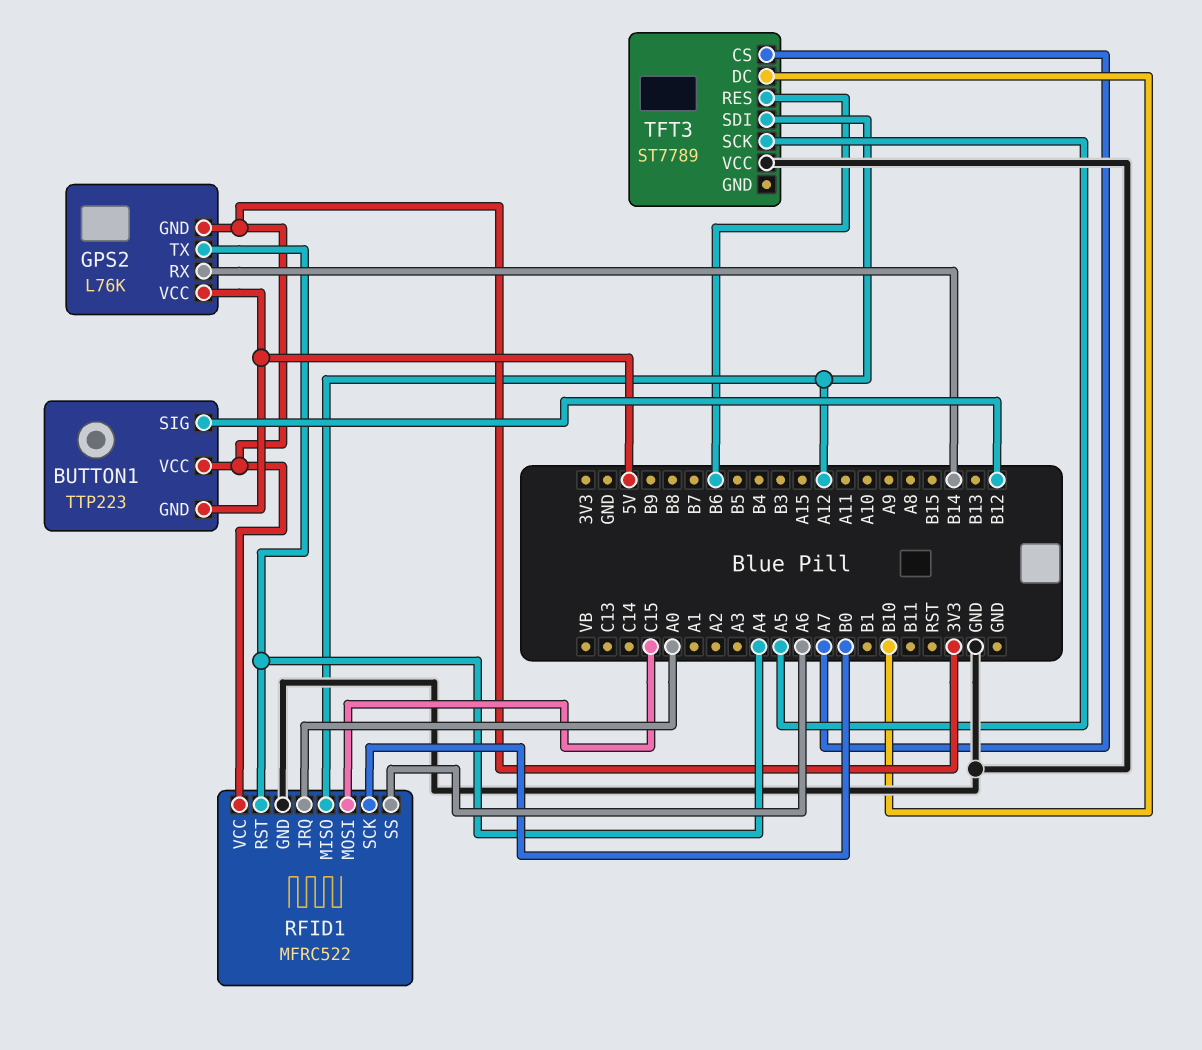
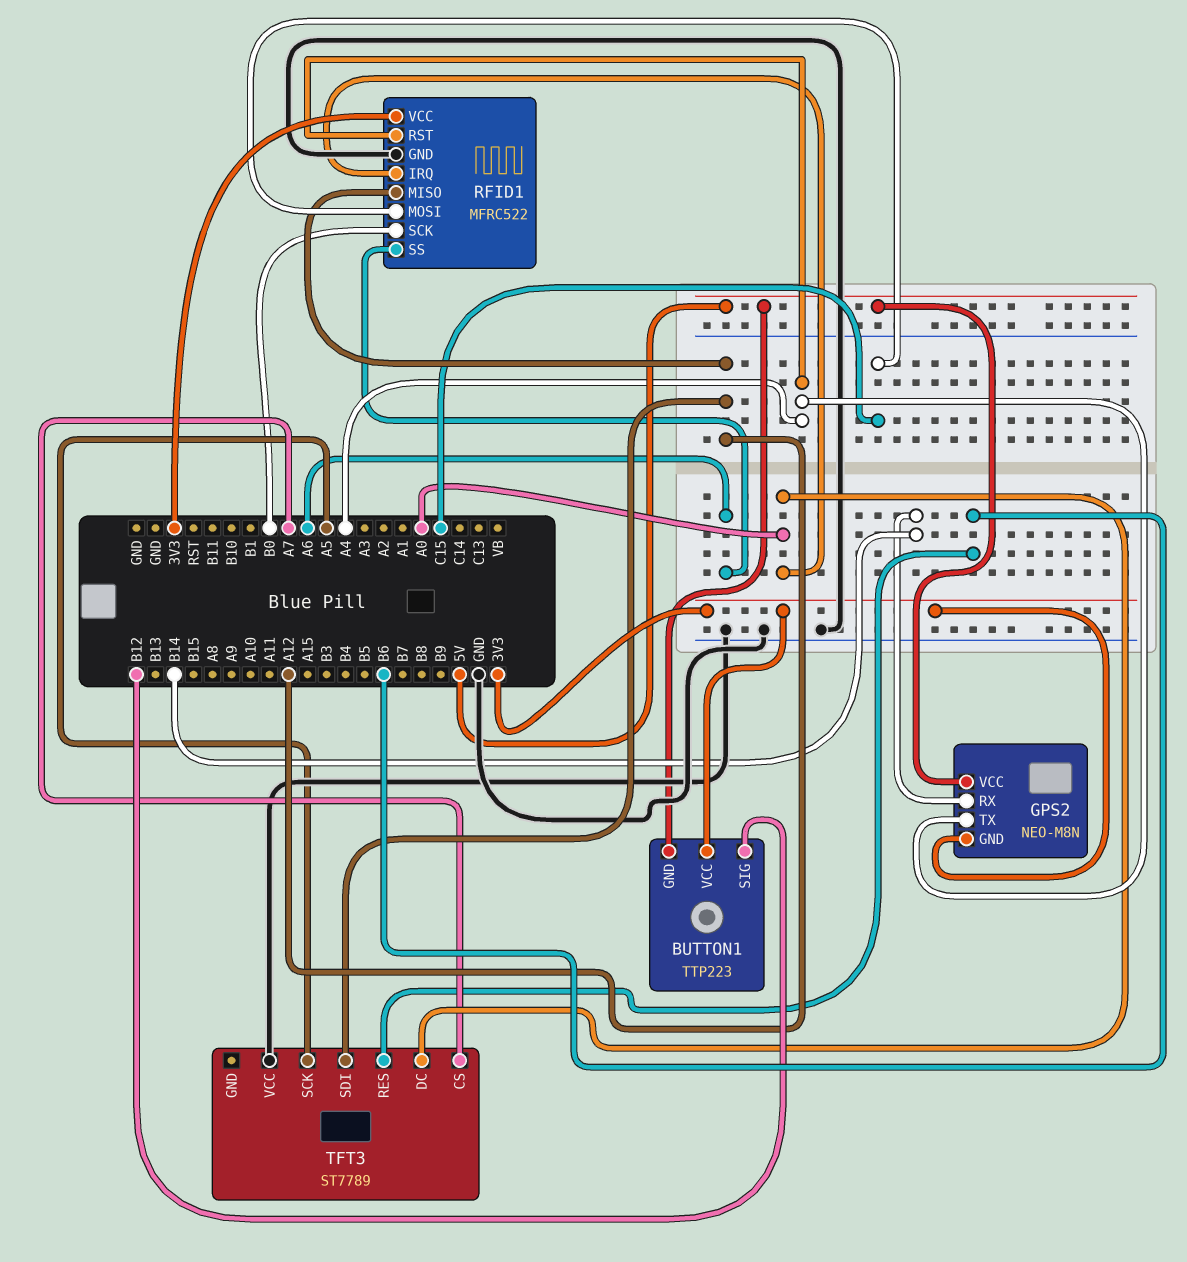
GPS2: L76K -> NEO-M8N
TFT3 pin DC: B10 -> A0

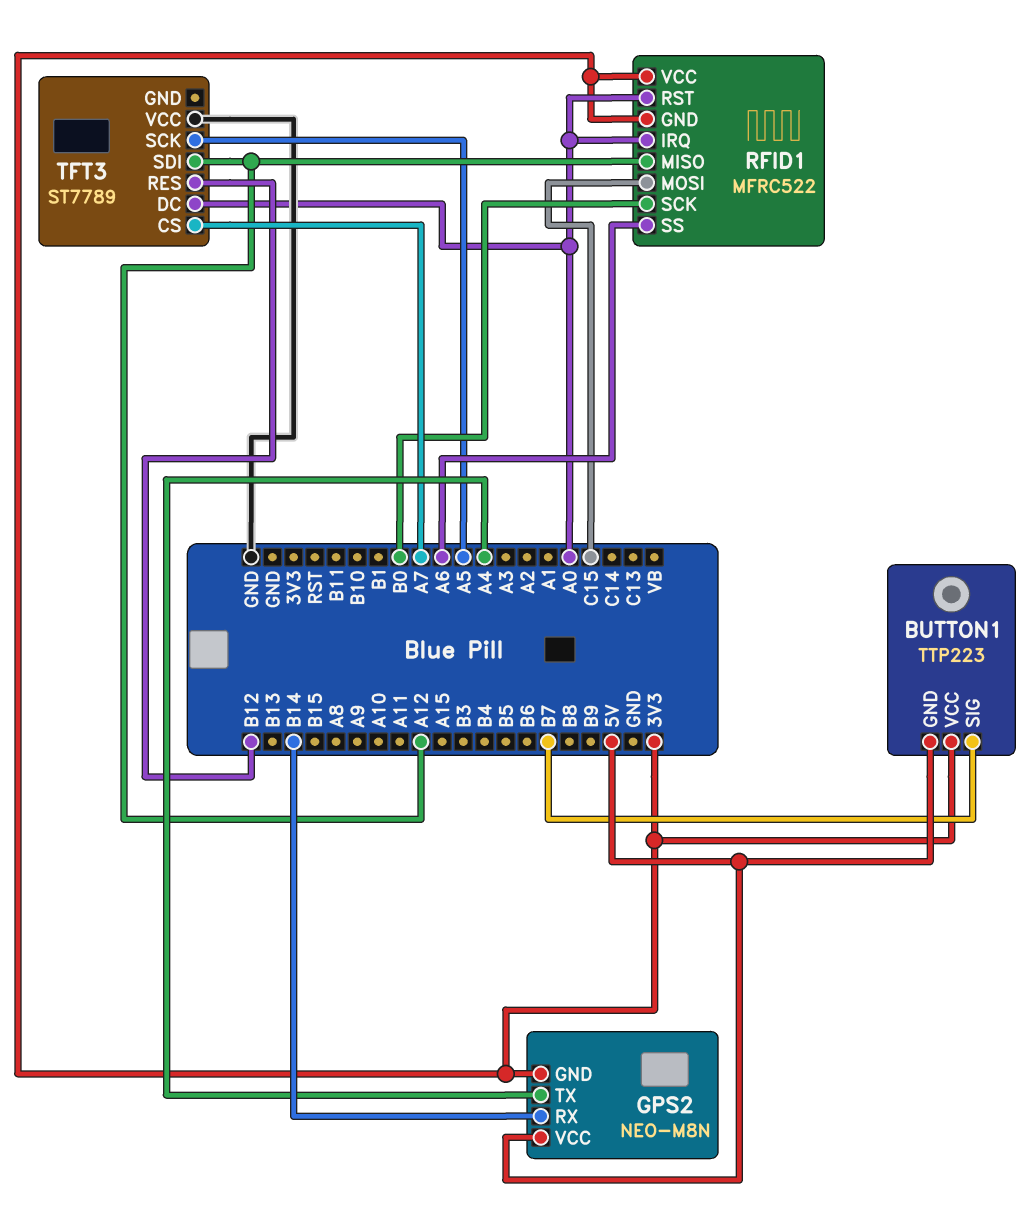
BUTTON1 pin SIG: B12 -> B7
RFID1 pin GND: GND -> 3V3
RFID1 pin RST: A4 -> A0
TFT3 pin RES: B6 -> B12

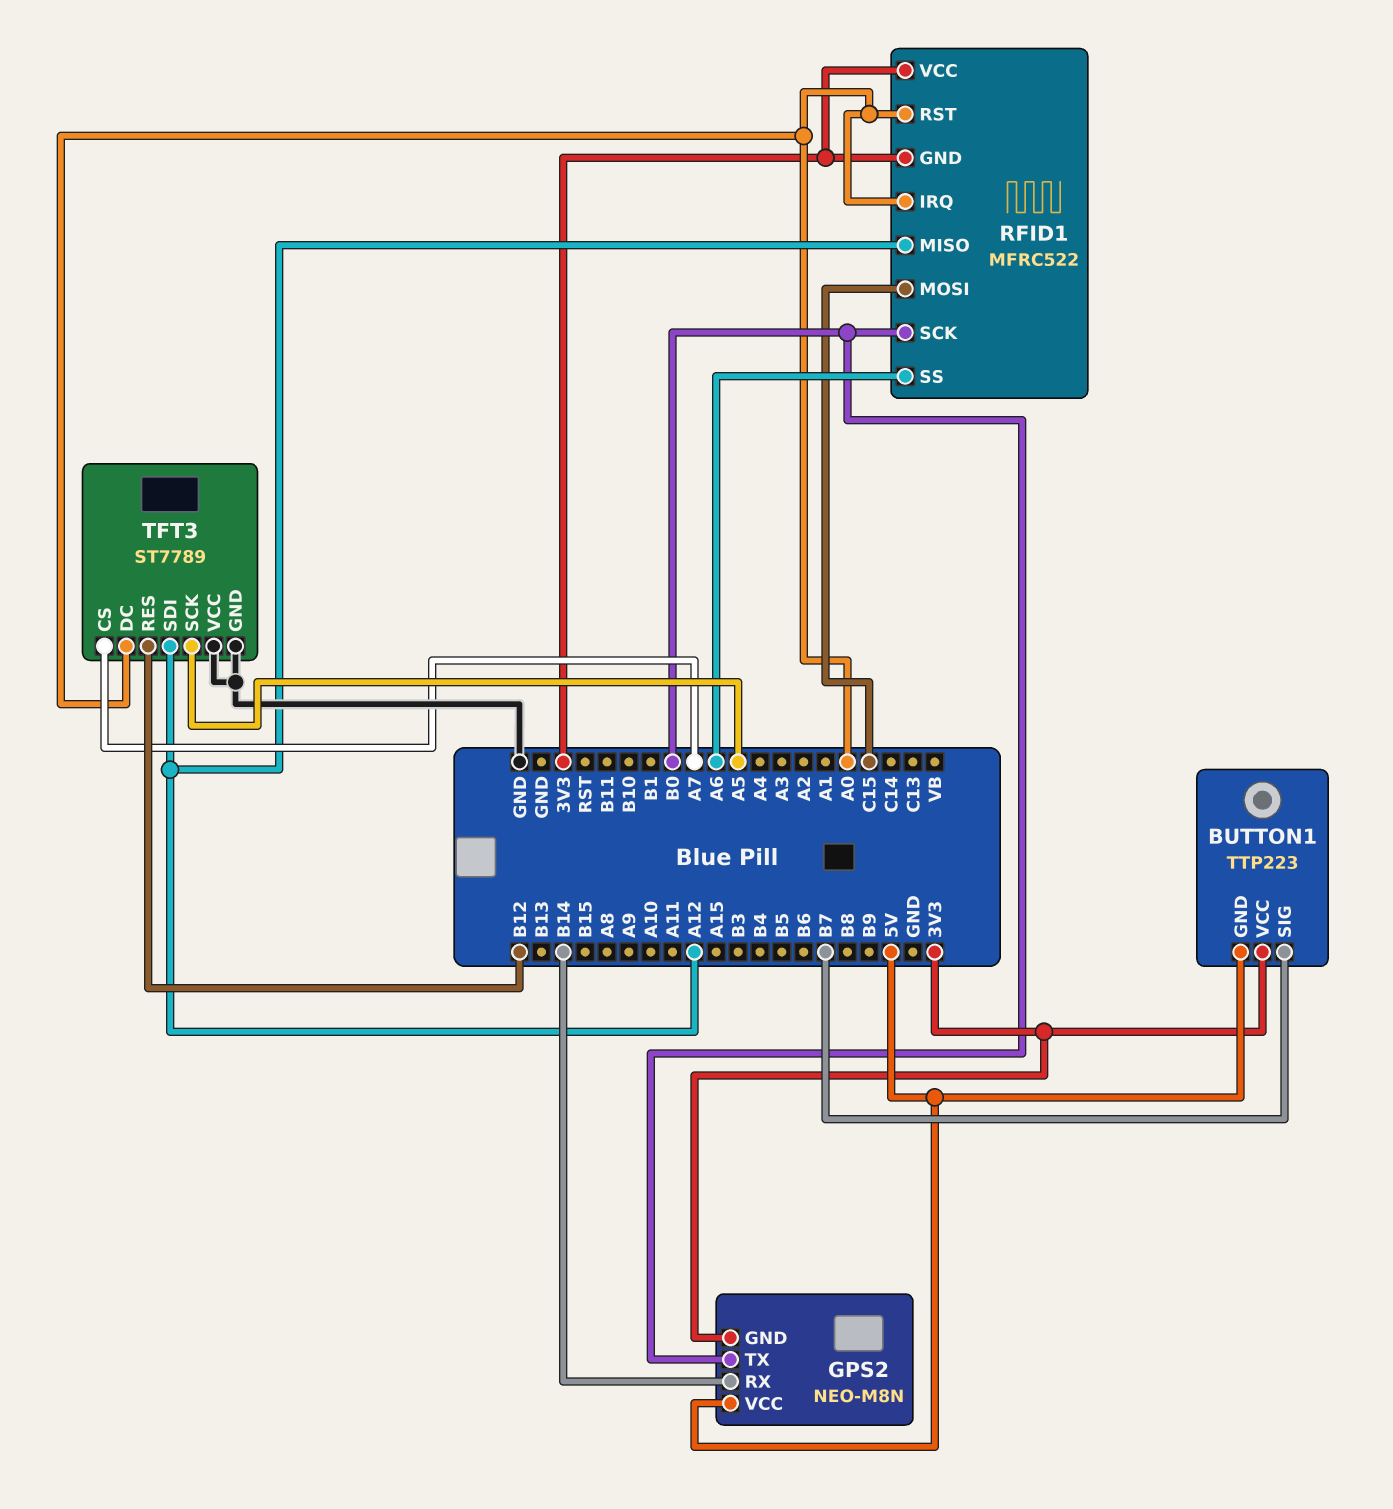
GPS2 pin TX: A4 -> B0
TFT3 pin GND: none -> GND

